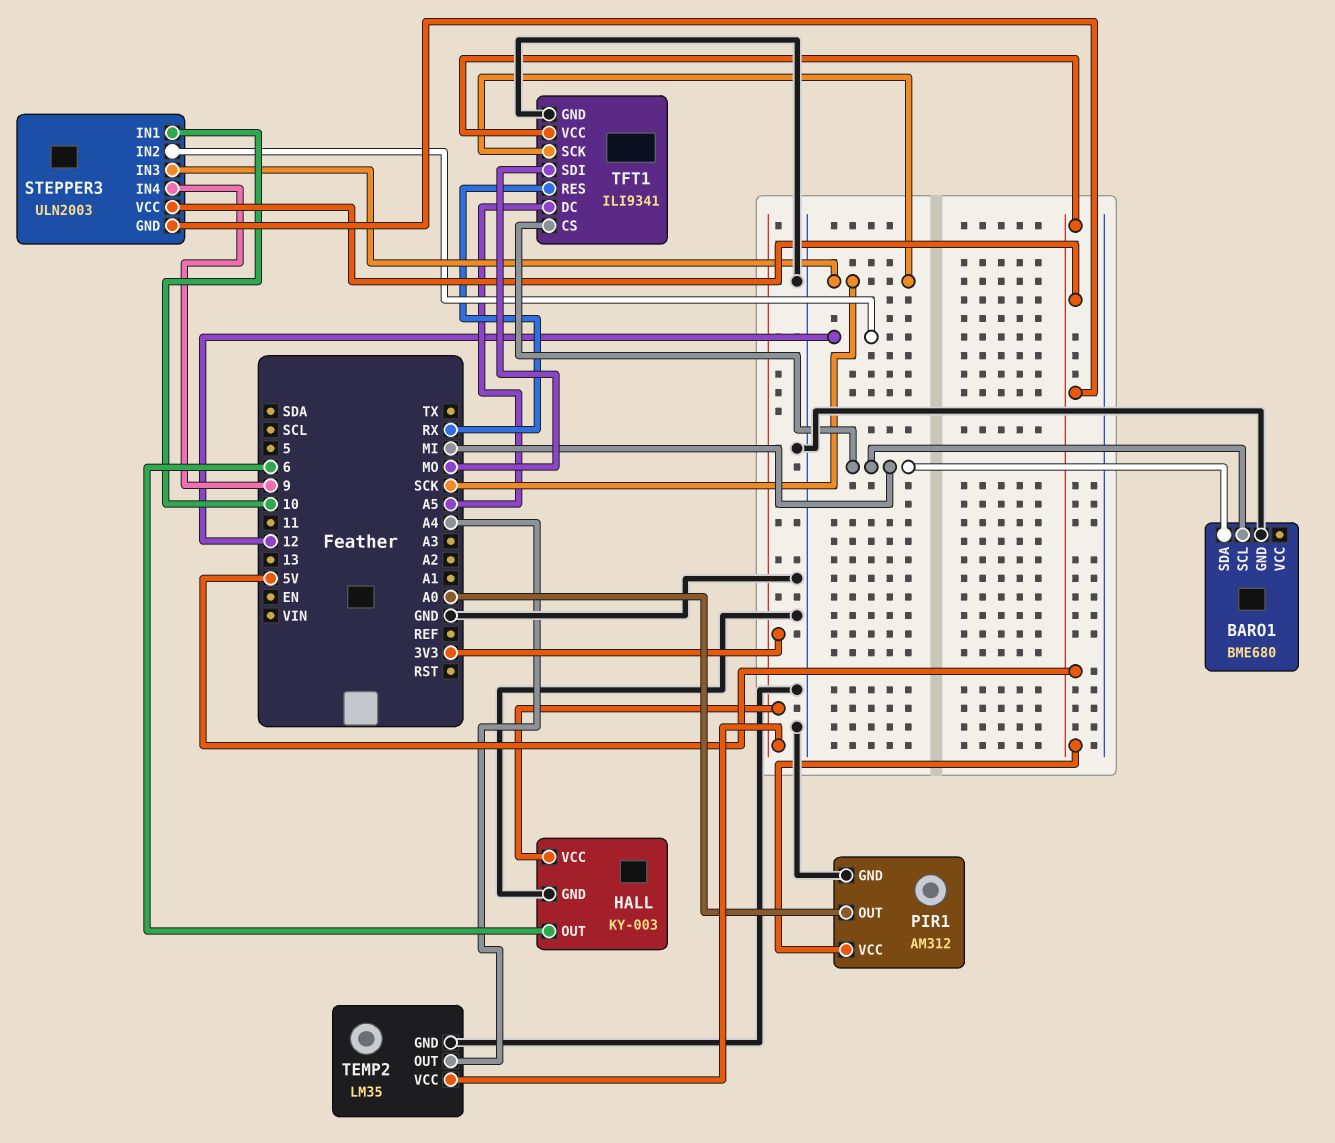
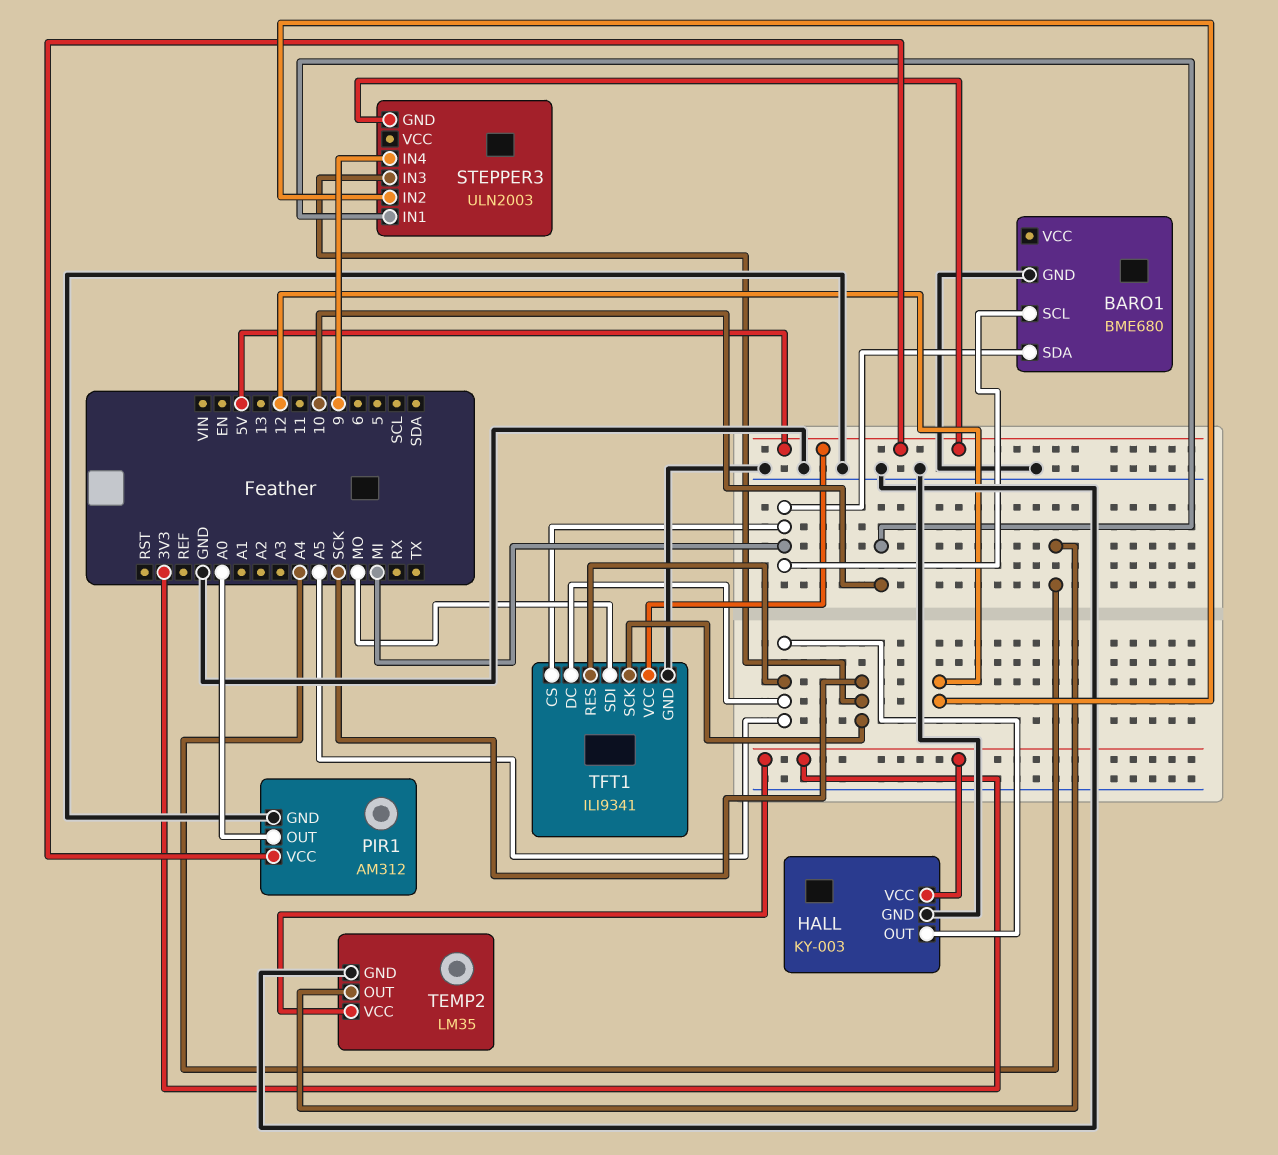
HALL pin OUT: 6 -> A5
STEPPER3 pin VCC: 5V -> none
TFT1 pin RES: RX -> A5

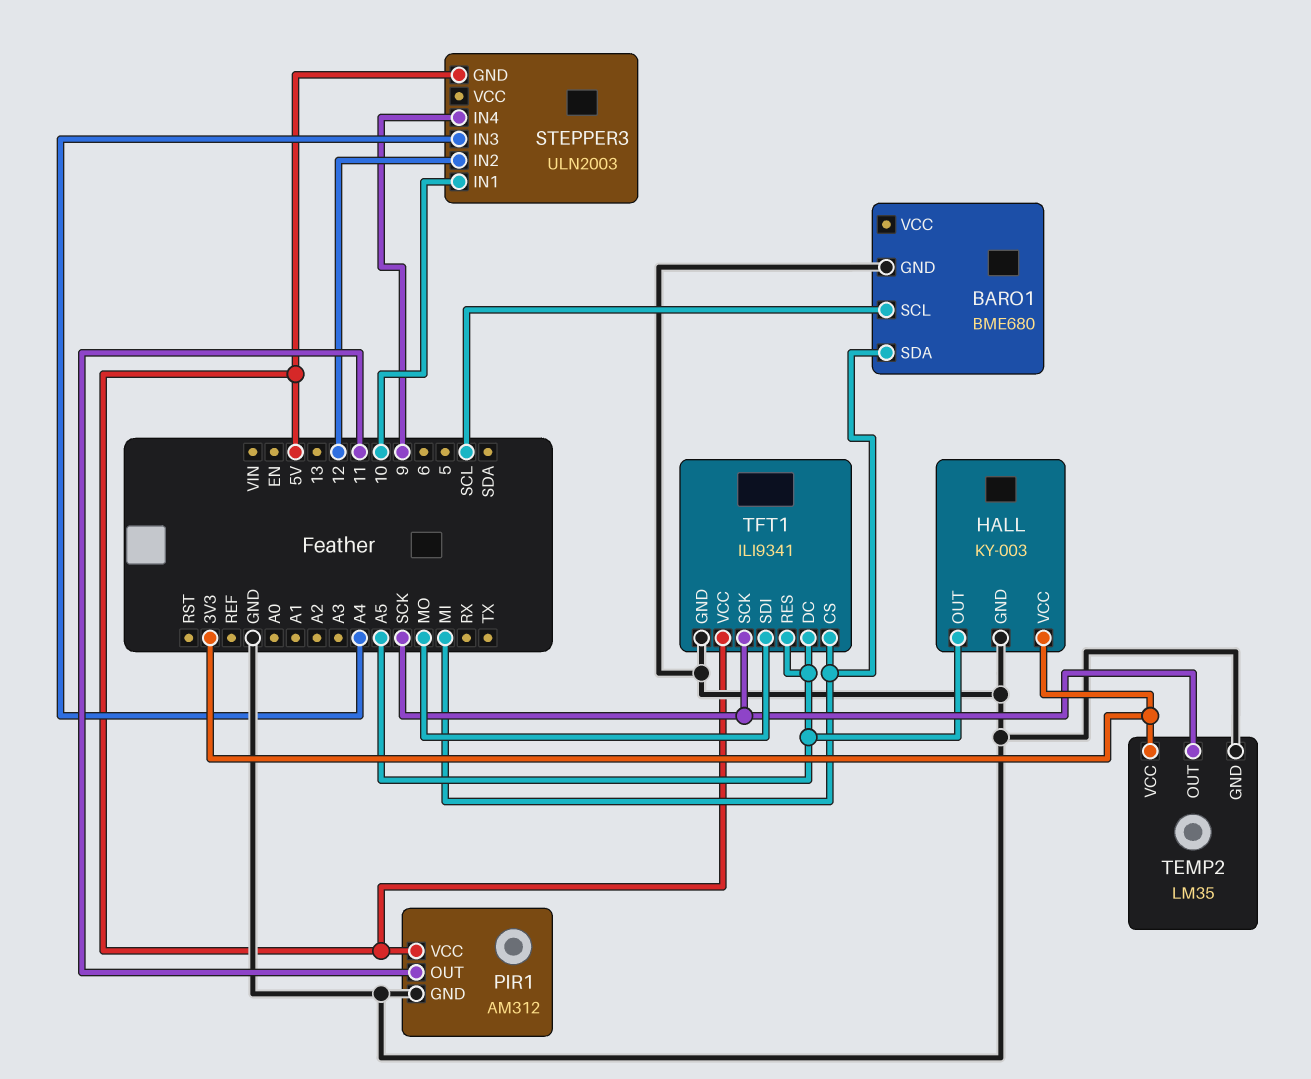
BARO1 pin SCL: MI -> SCL
PIR1 pin OUT: A0 -> 11
STEPPER3 pin IN3: SCK -> A4
TEMP2 pin OUT: A4 -> SCK

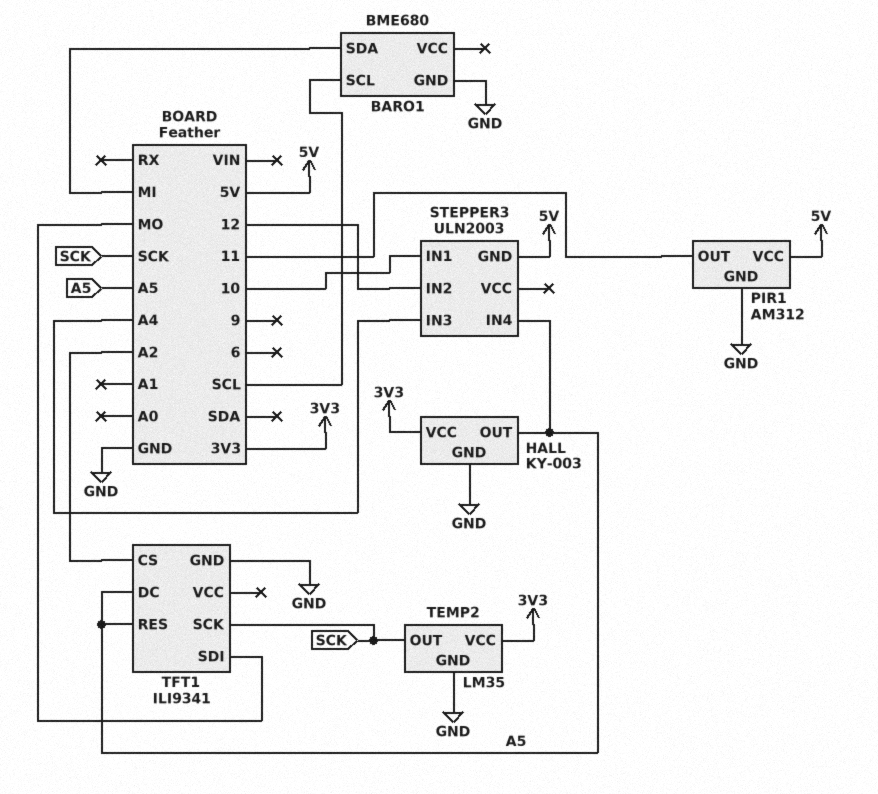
STEPPER3 pin IN4: 9 -> A5
TFT1 pin CS: MI -> A2
TFT1 pin VCC: 5V -> none

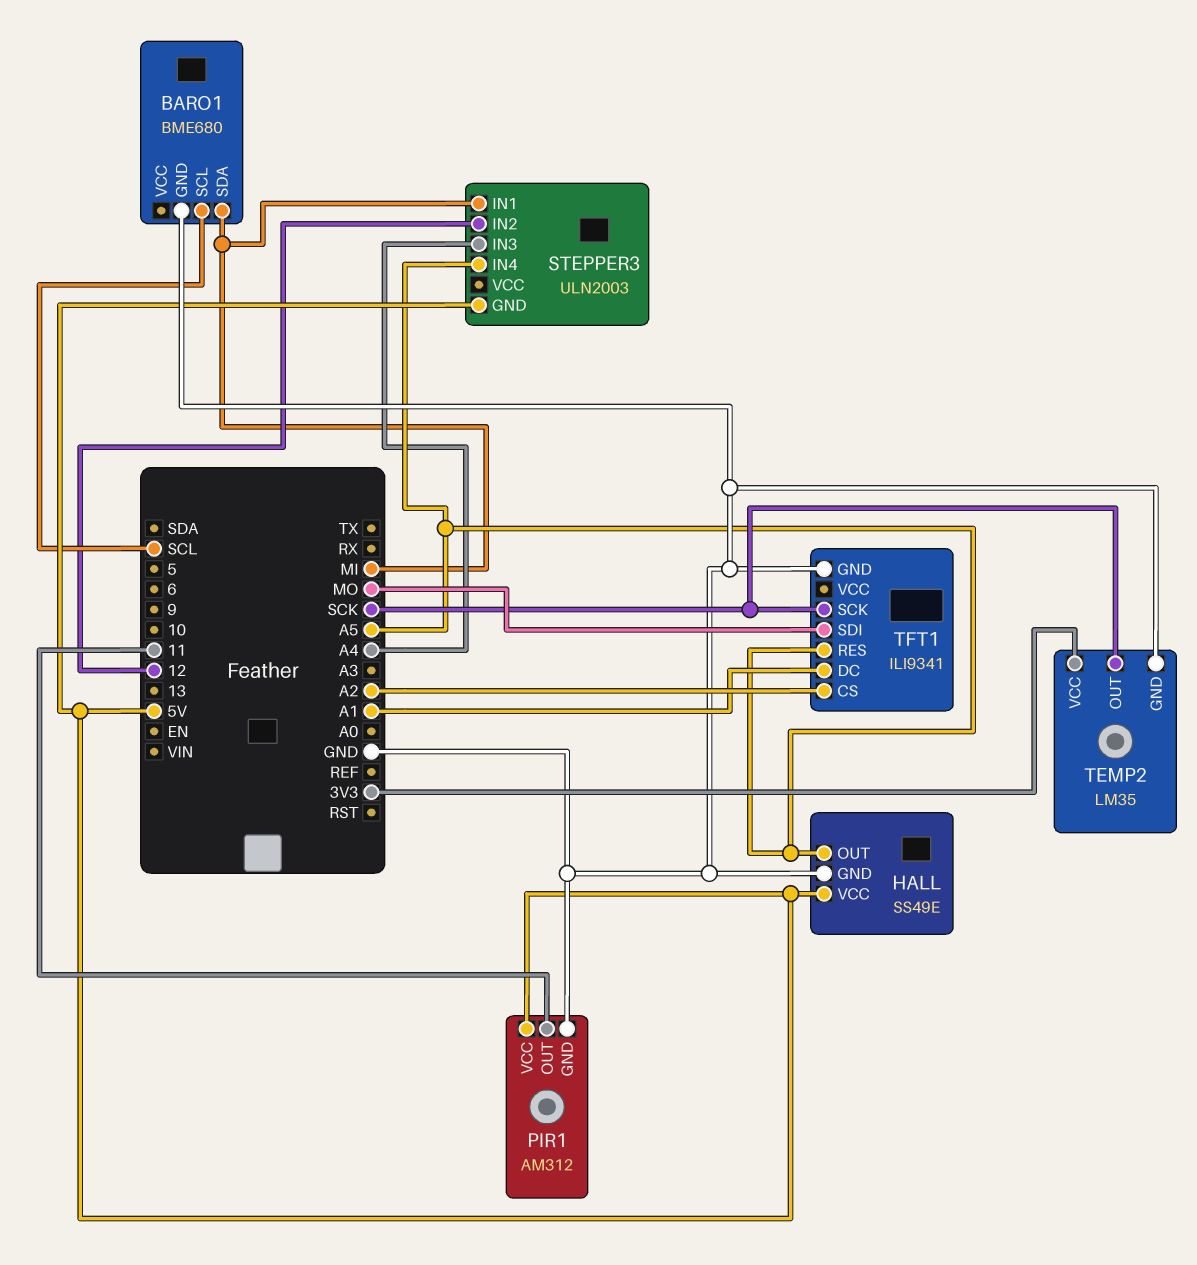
HALL: KY-003 -> SS49E
HALL pin VCC: 3V3 -> 5V
STEPPER3 pin IN1: 10 -> MI
TFT1 pin DC: A5 -> A1

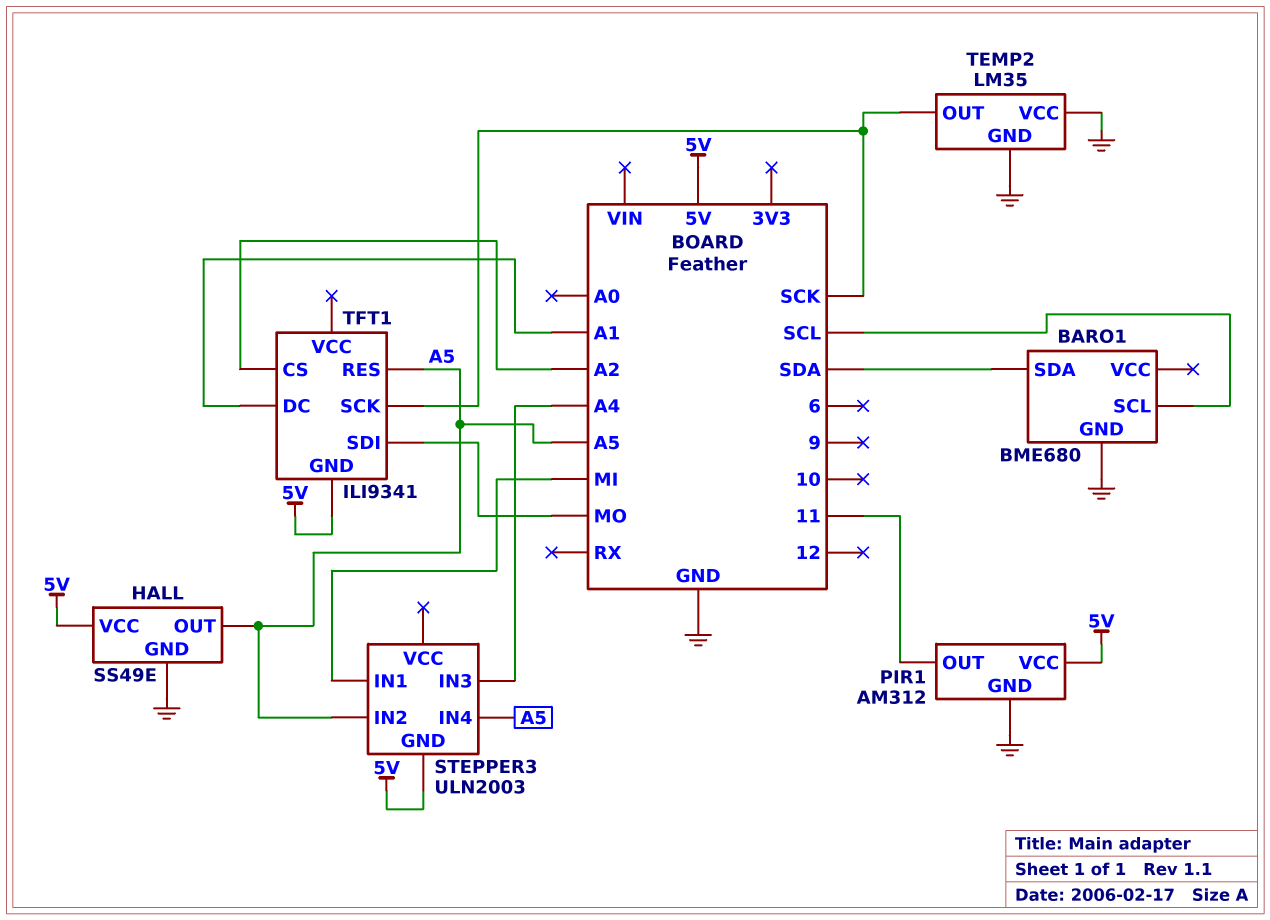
BARO1 pin SDA: MI -> SDA
STEPPER3 pin IN2: 12 -> A5
TEMP2 pin VCC: 3V3 -> GND
TFT1 pin GND: GND -> 5V

